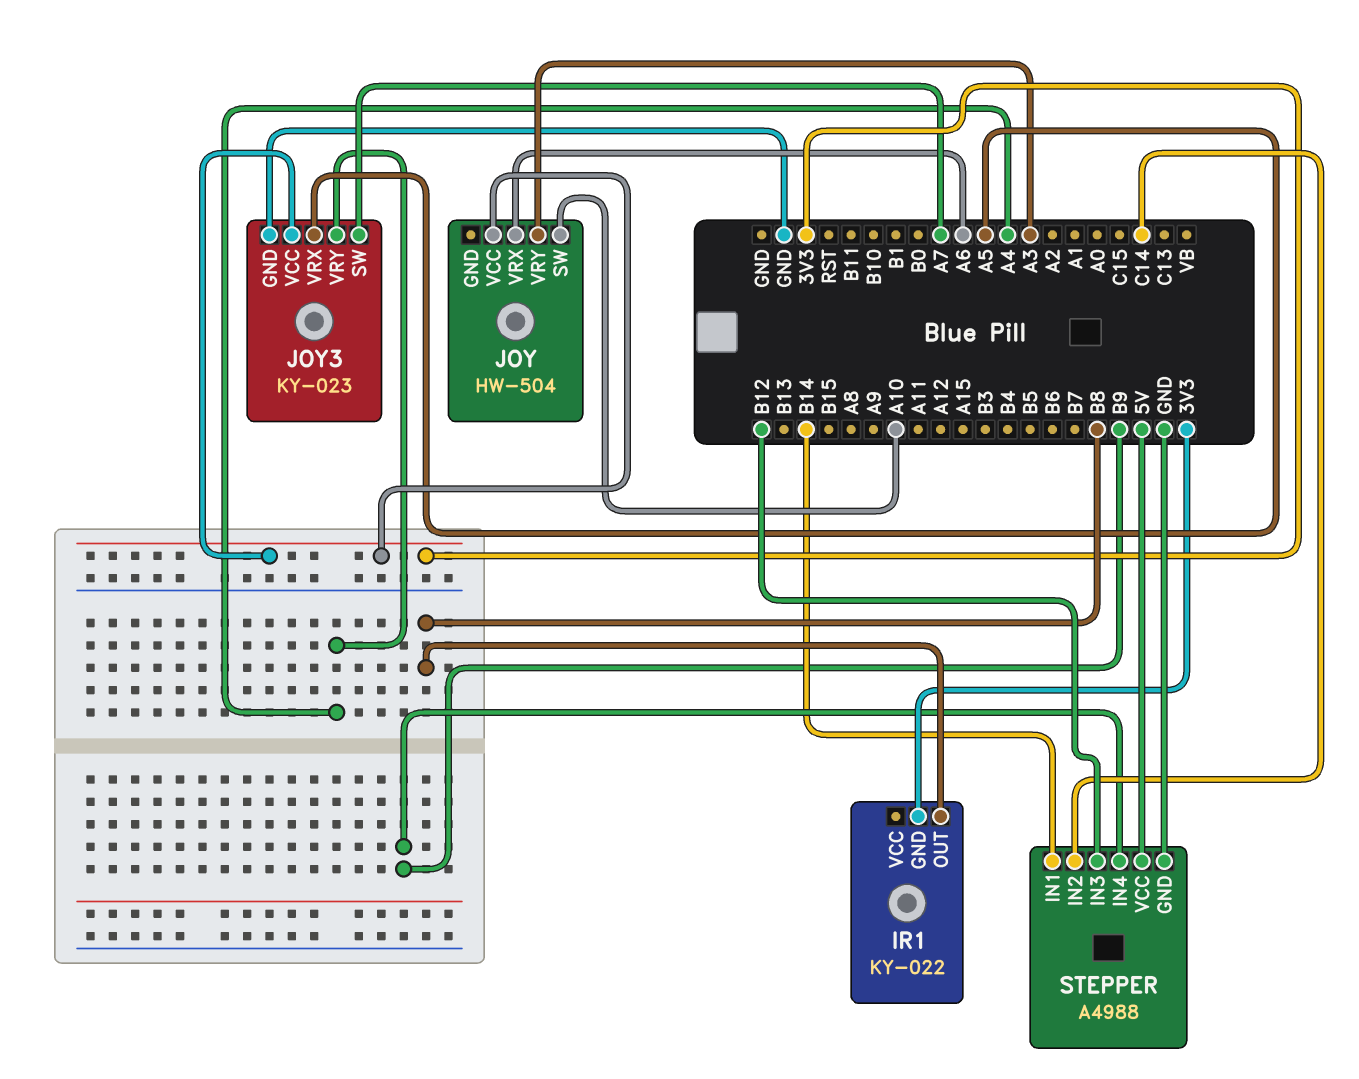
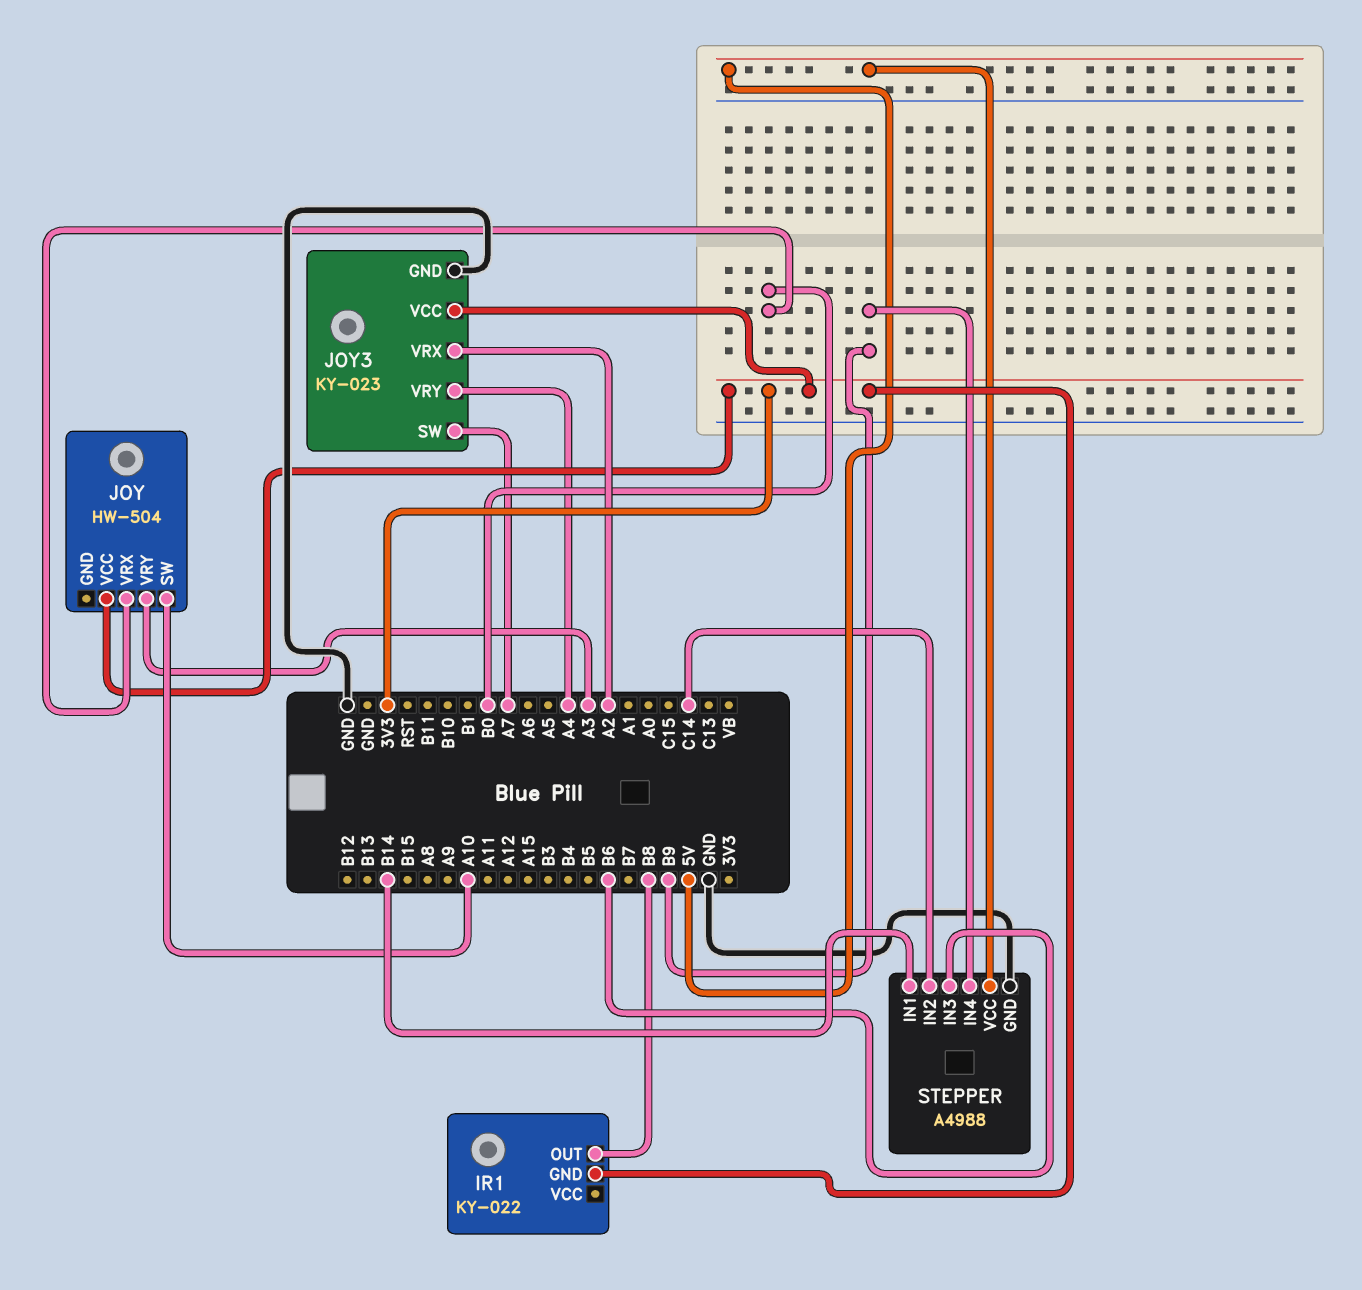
JOY pin VRX: A6 -> B0
JOY3 pin VRX: A5 -> A2
STEPPER pin IN3: B12 -> B6

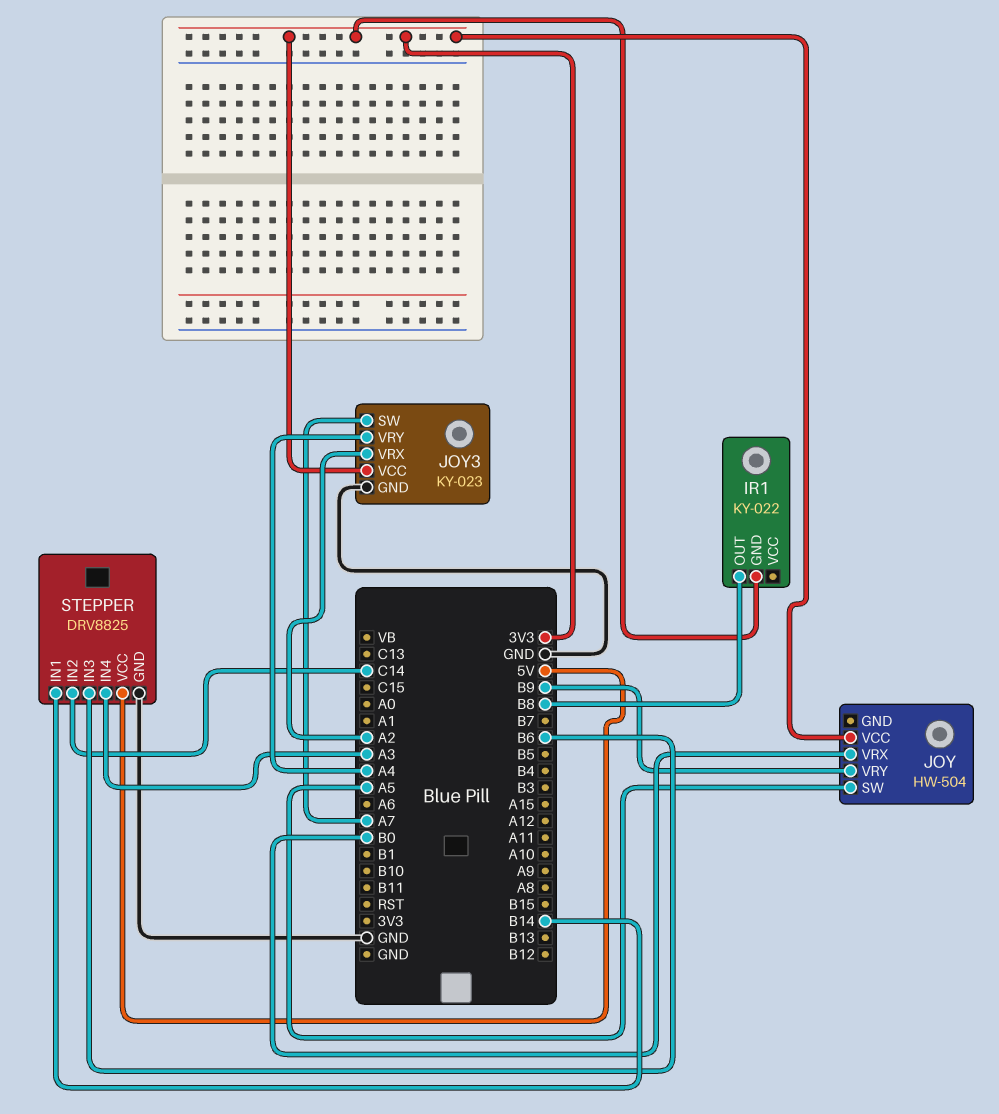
JOY pin SW: A10 -> A5
JOY pin VRY: A3 -> B9
STEPPER: A4988 -> DRV8825
STEPPER pin IN4: B9 -> A3

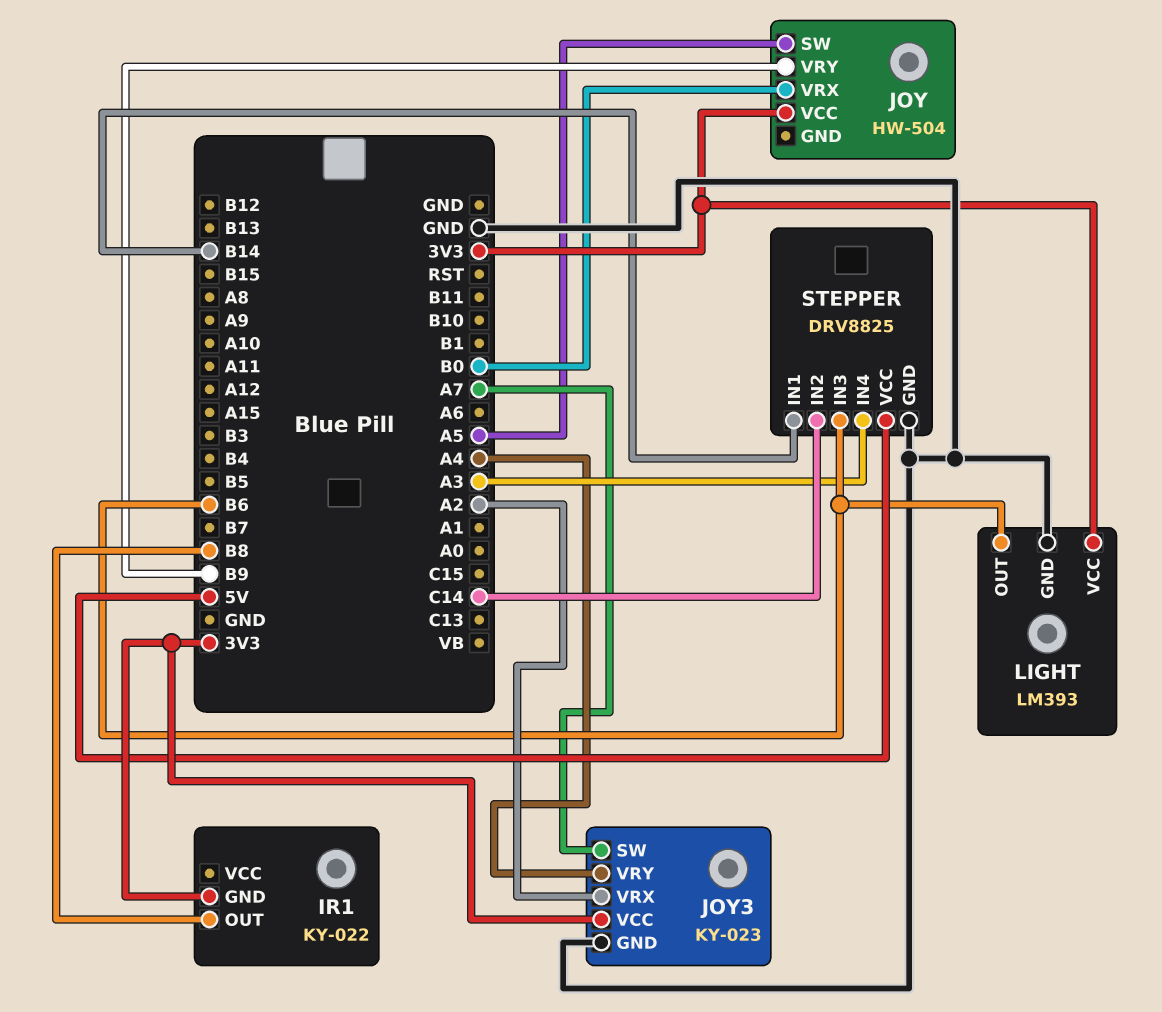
LIGHT: none -> LM393
LIGHT pin GND: none -> GND
LIGHT pin OUT: none -> B6
LIGHT pin VCC: none -> 3V3

